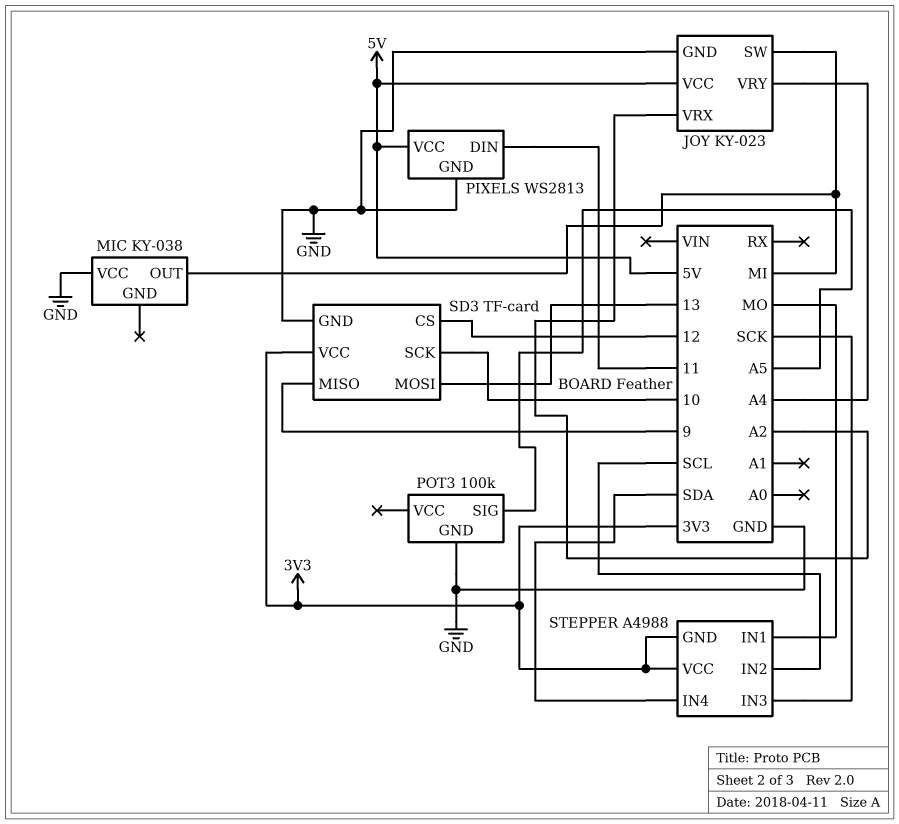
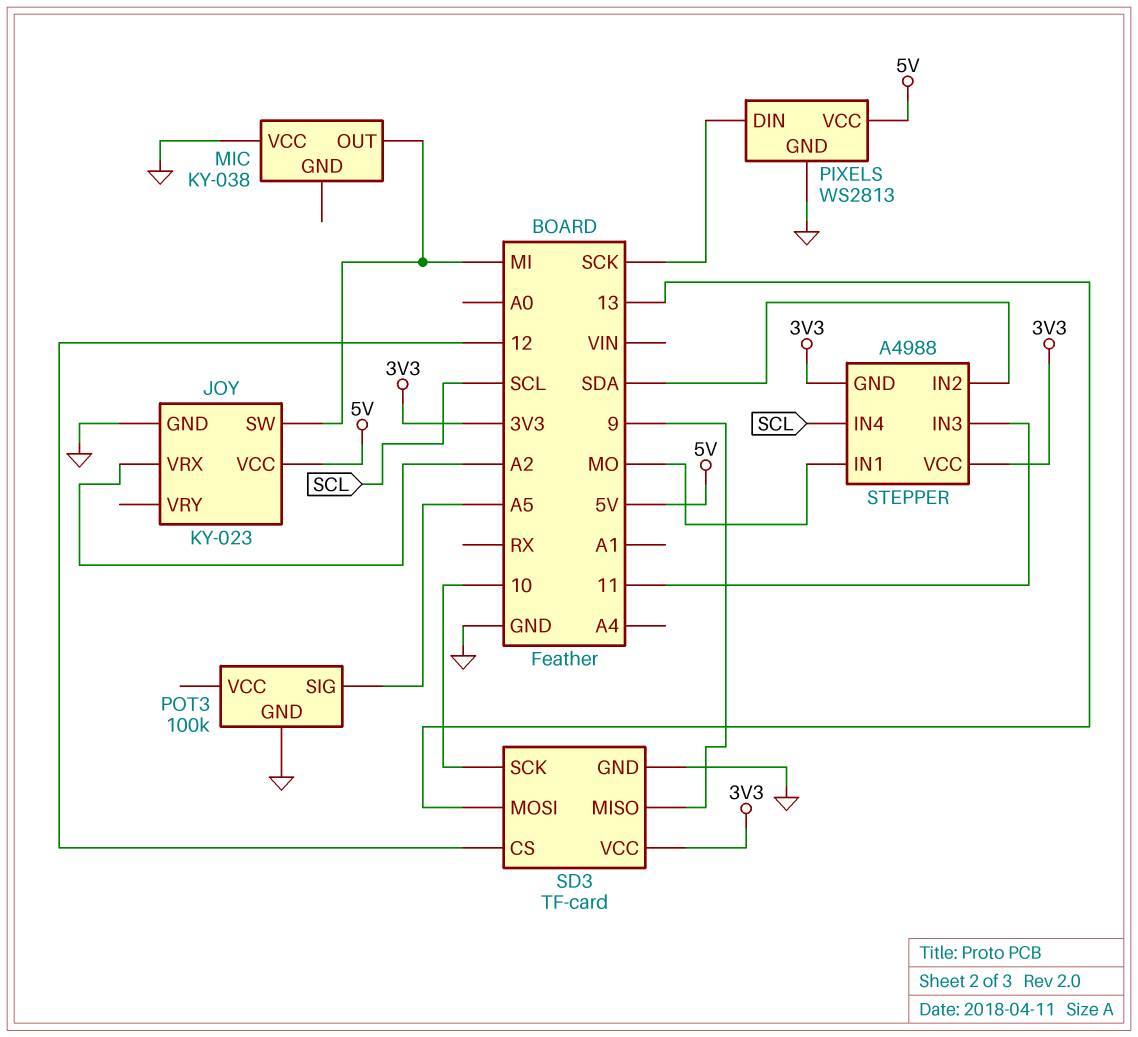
JOY pin VRY: A4 -> none
PIXELS pin DIN: 11 -> SCK
STEPPER pin IN2: SCL -> SDA
STEPPER pin IN3: SCK -> 11
STEPPER pin IN4: SDA -> SCL

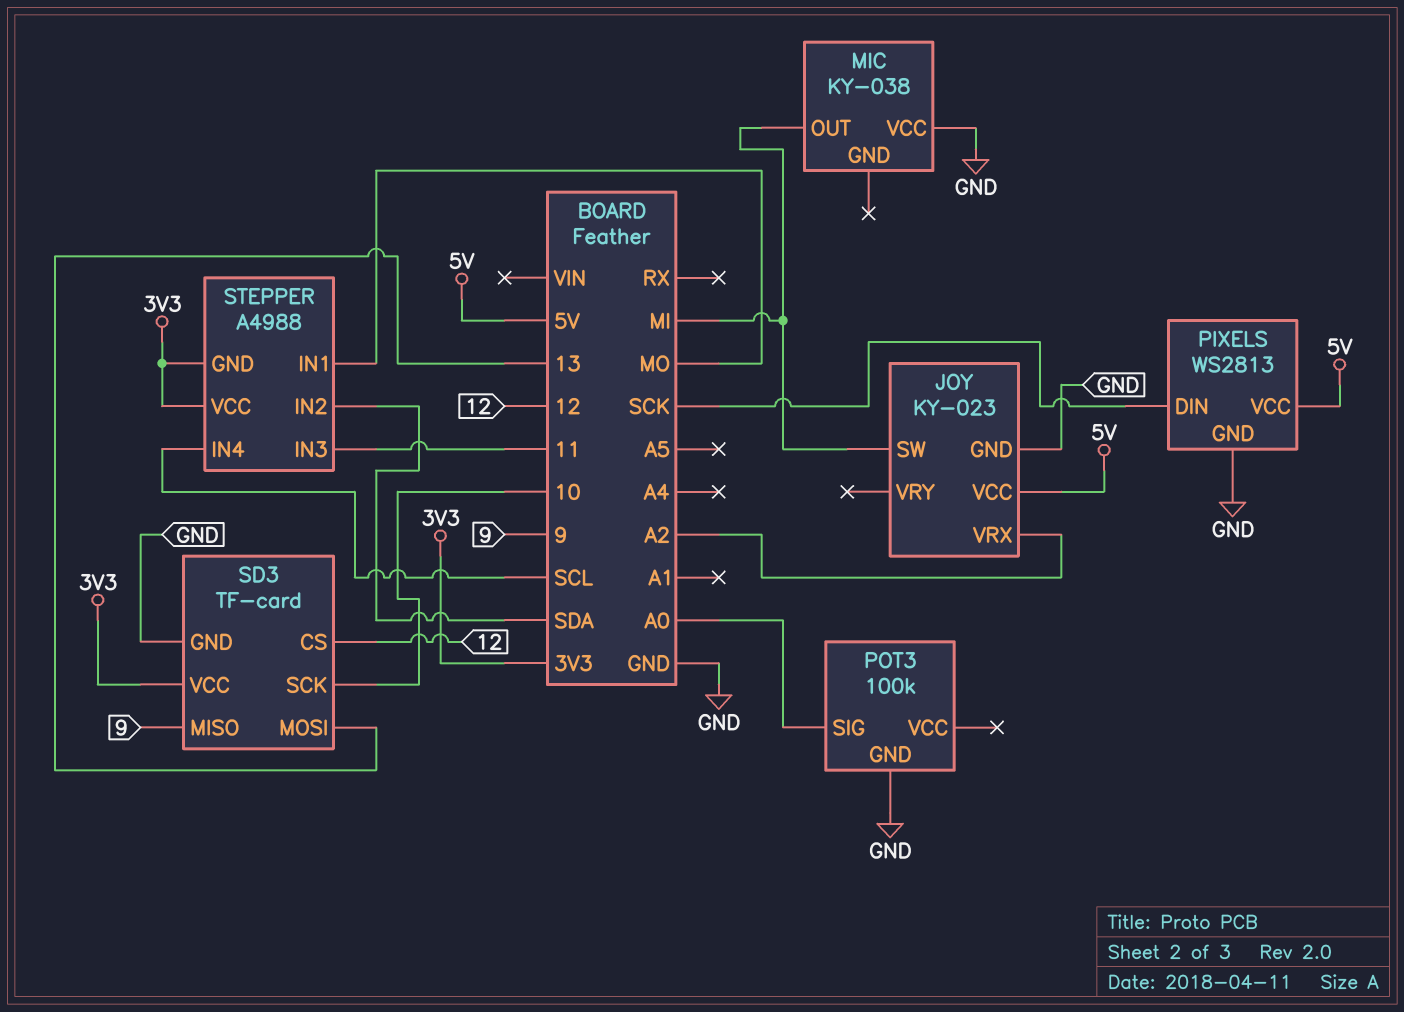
POT3 pin SIG: A5 -> A0

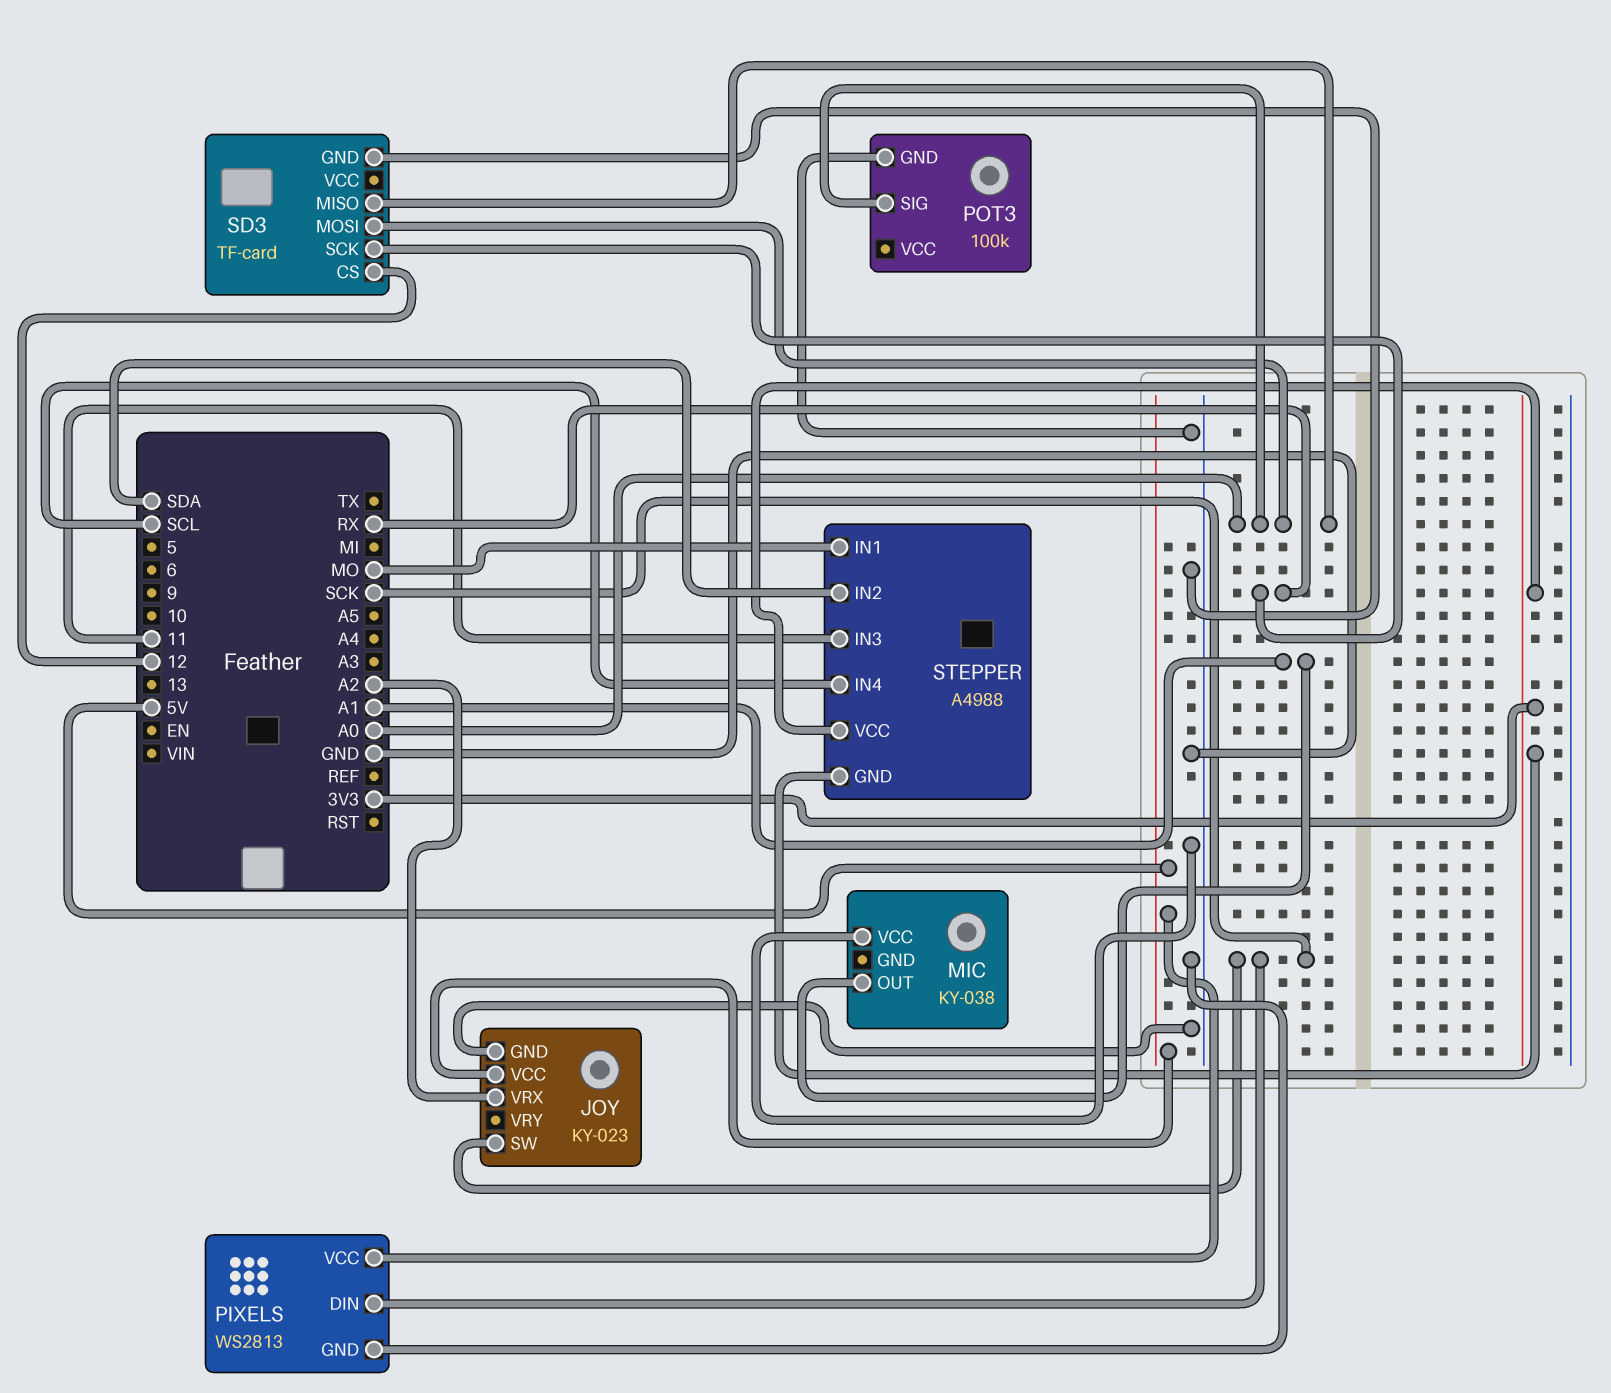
JOY pin SW: MI -> SCK
MIC pin OUT: MI -> A1
SD3 pin MISO: 9 -> A0
SD3 pin MOSI: 13 -> A0
SD3 pin SCK: 10 -> RX
SD3 pin VCC: 3V3 -> none

